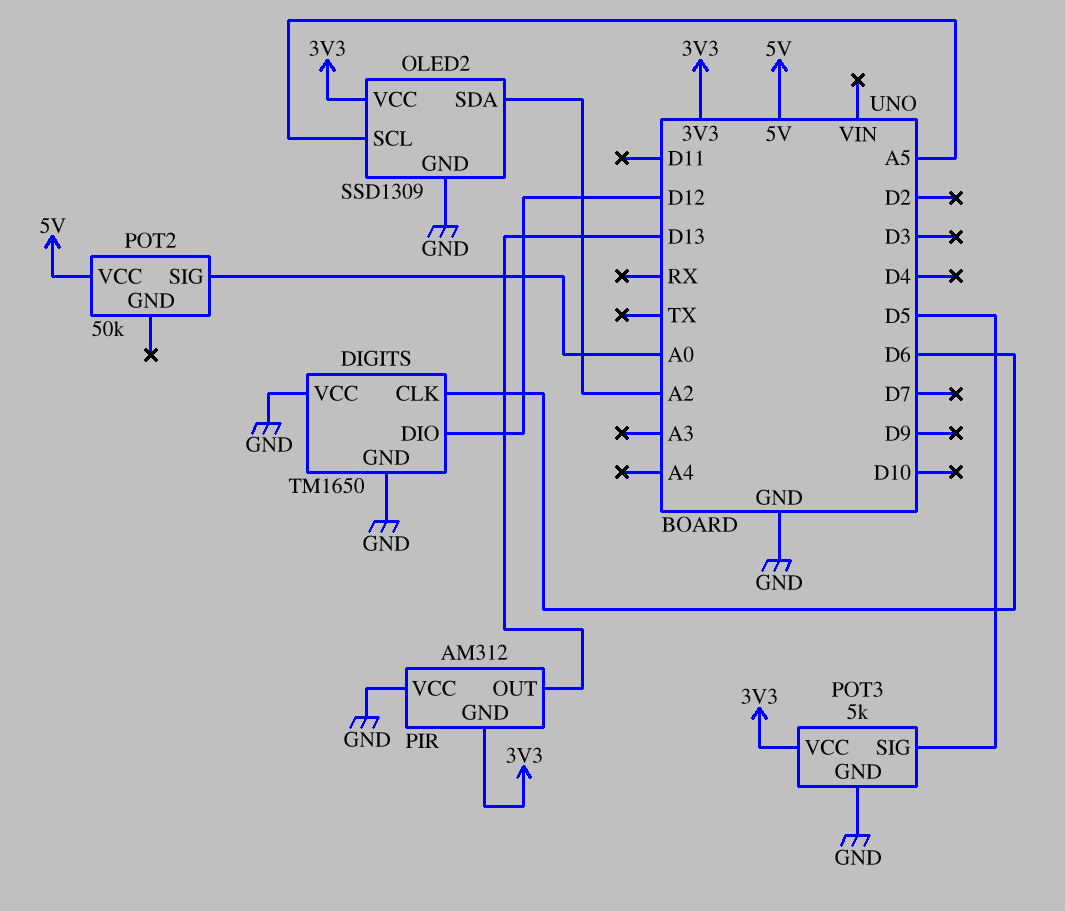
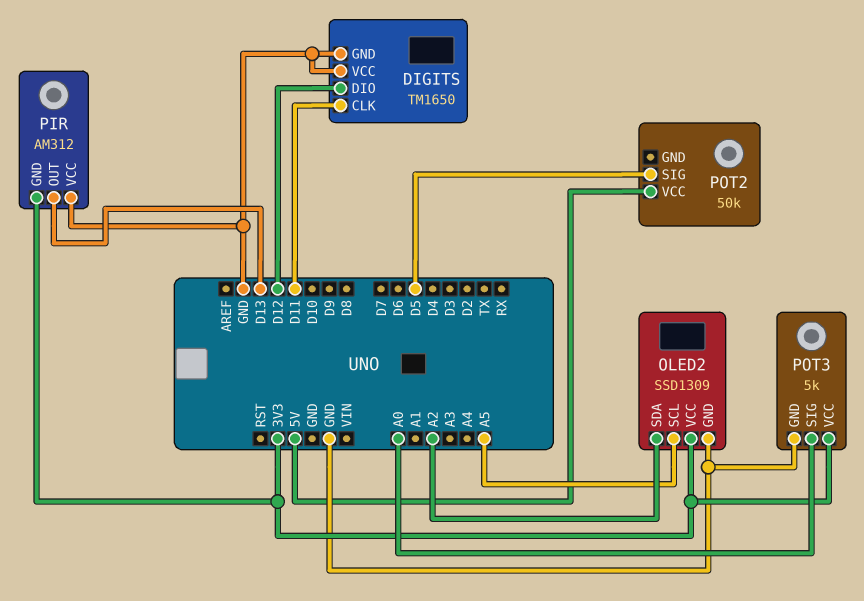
DIGITS pin CLK: D6 -> D11
POT2 pin SIG: A0 -> D5
POT3 pin SIG: D5 -> A0

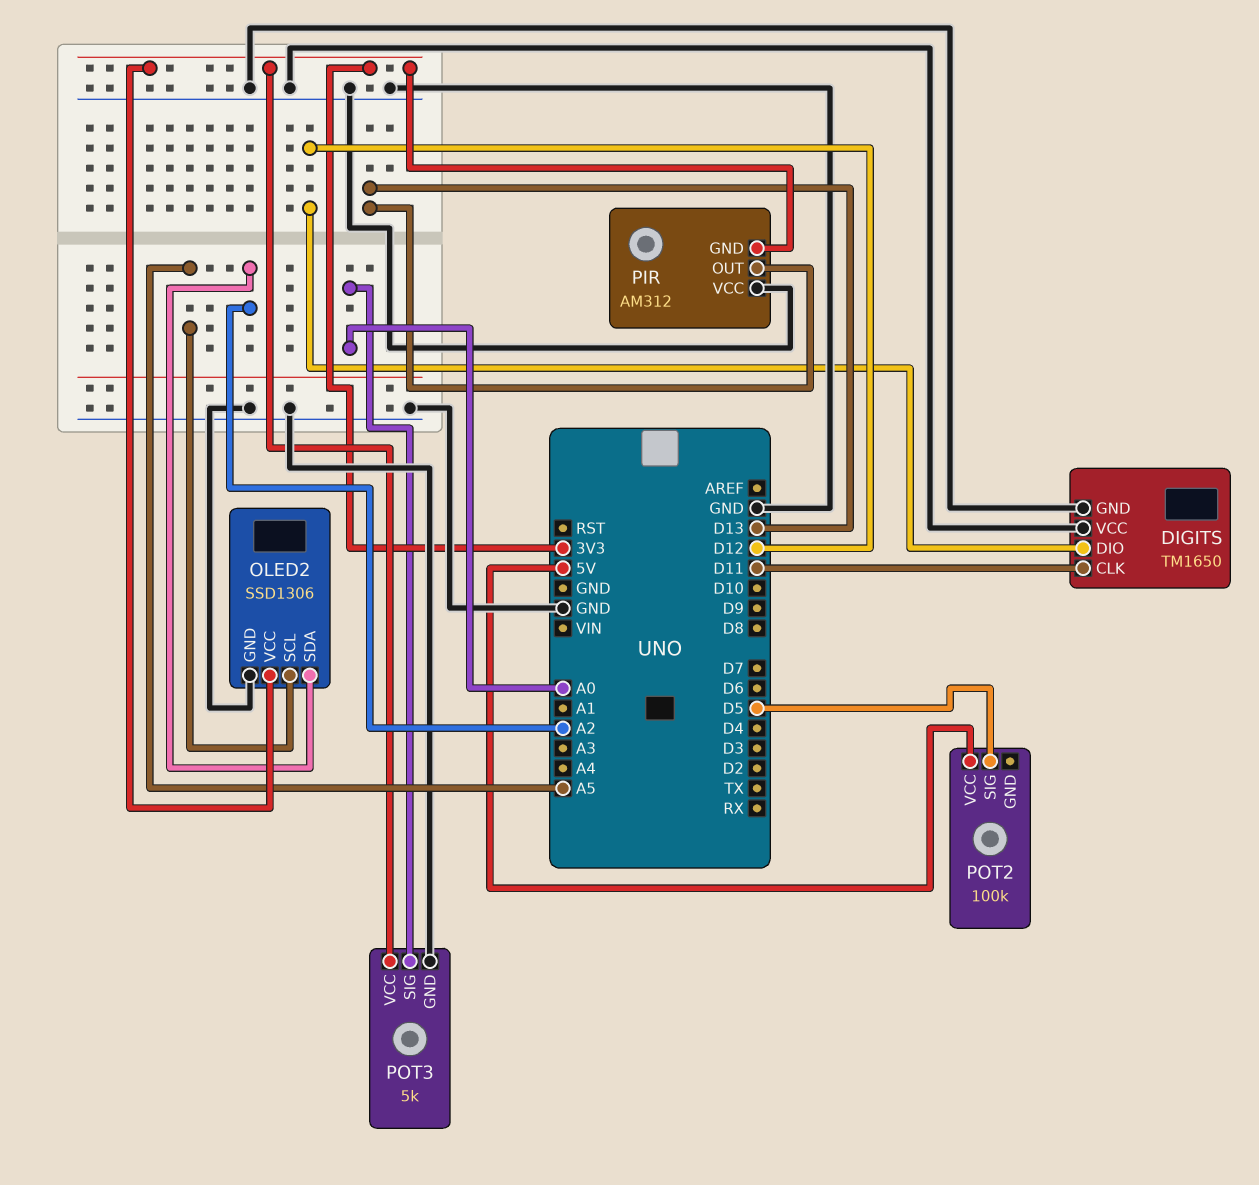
OLED2: SSD1309 -> SSD1306
POT2: 50k -> 100k

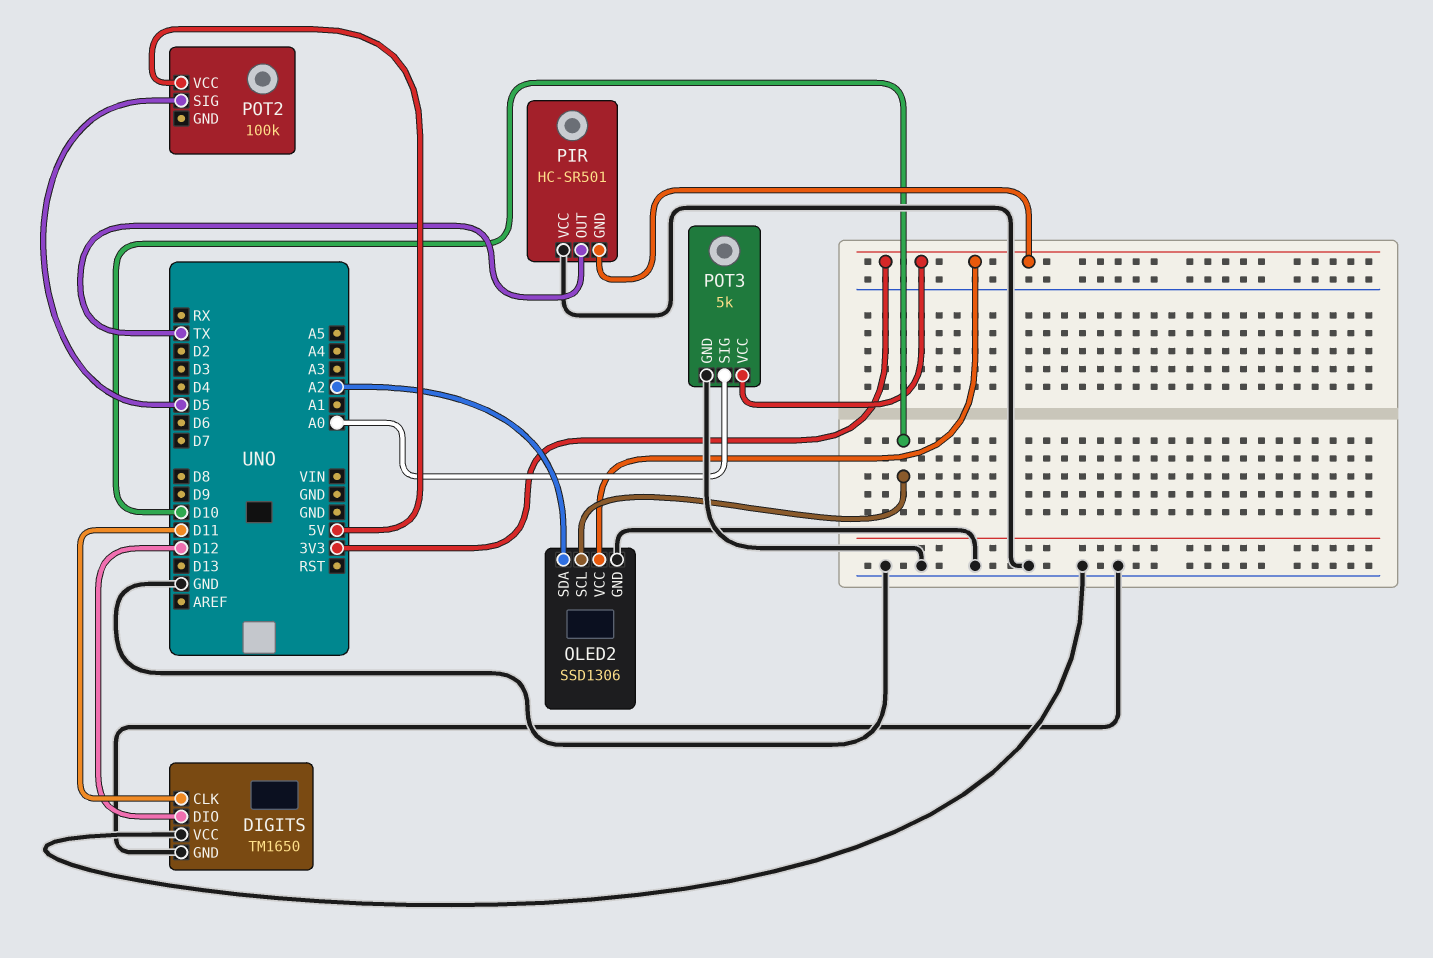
OLED2 pin SCL: A5 -> D10
PIR: AM312 -> HC-SR501
PIR pin OUT: D13 -> TX

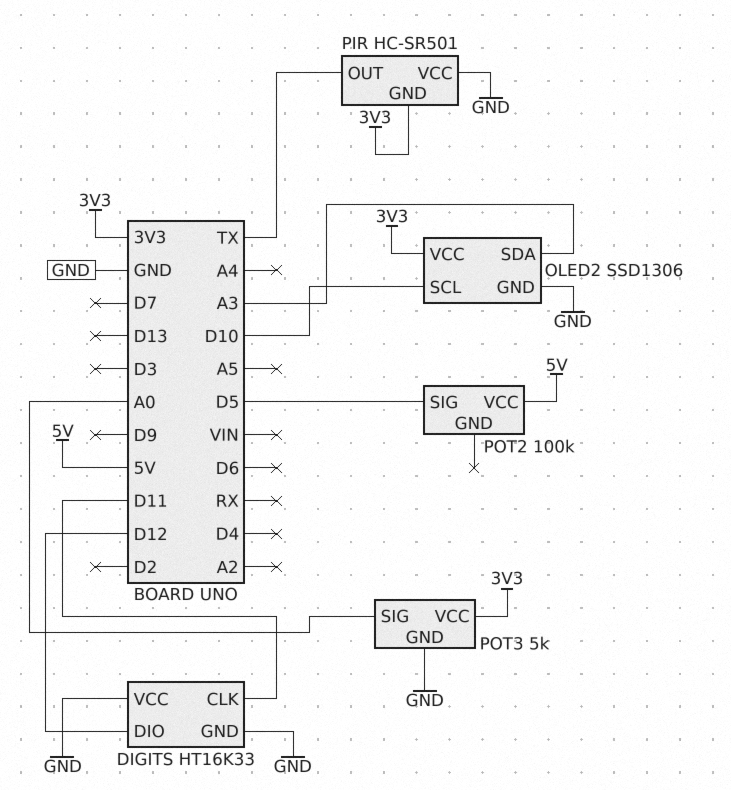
DIGITS: TM1650 -> HT16K33
OLED2 pin SDA: A2 -> A3

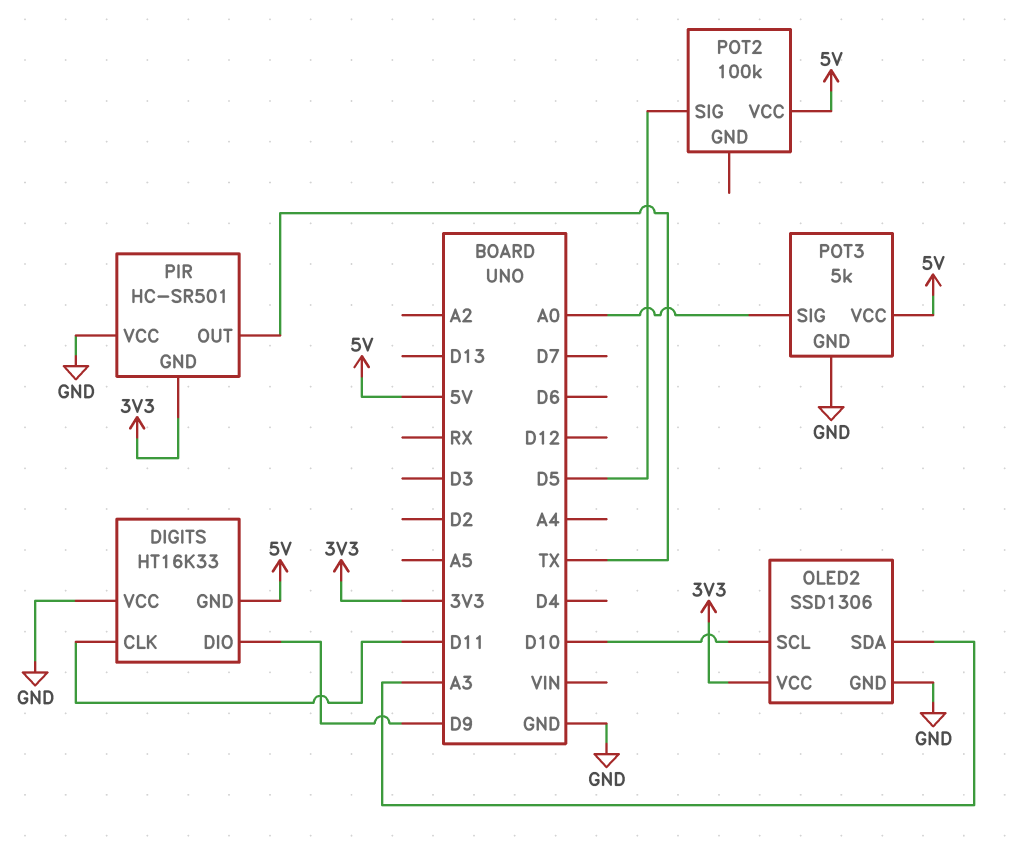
DIGITS pin DIO: D12 -> D9
DIGITS pin GND: GND -> 5V
POT3 pin VCC: 3V3 -> 5V

